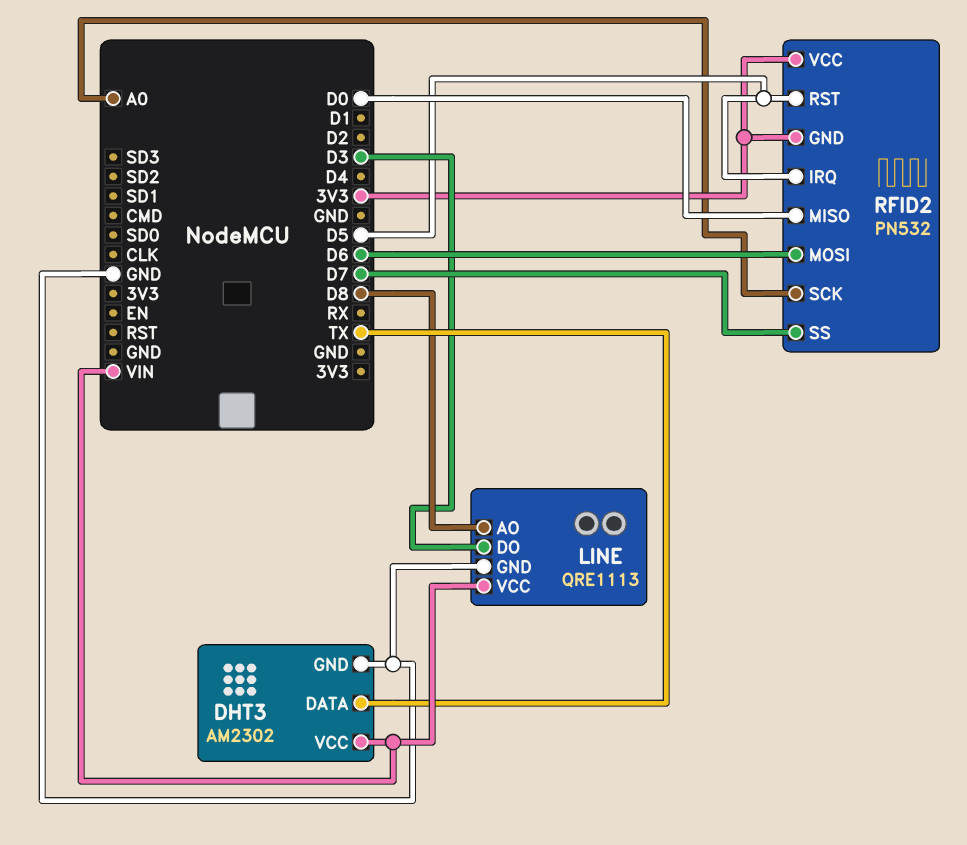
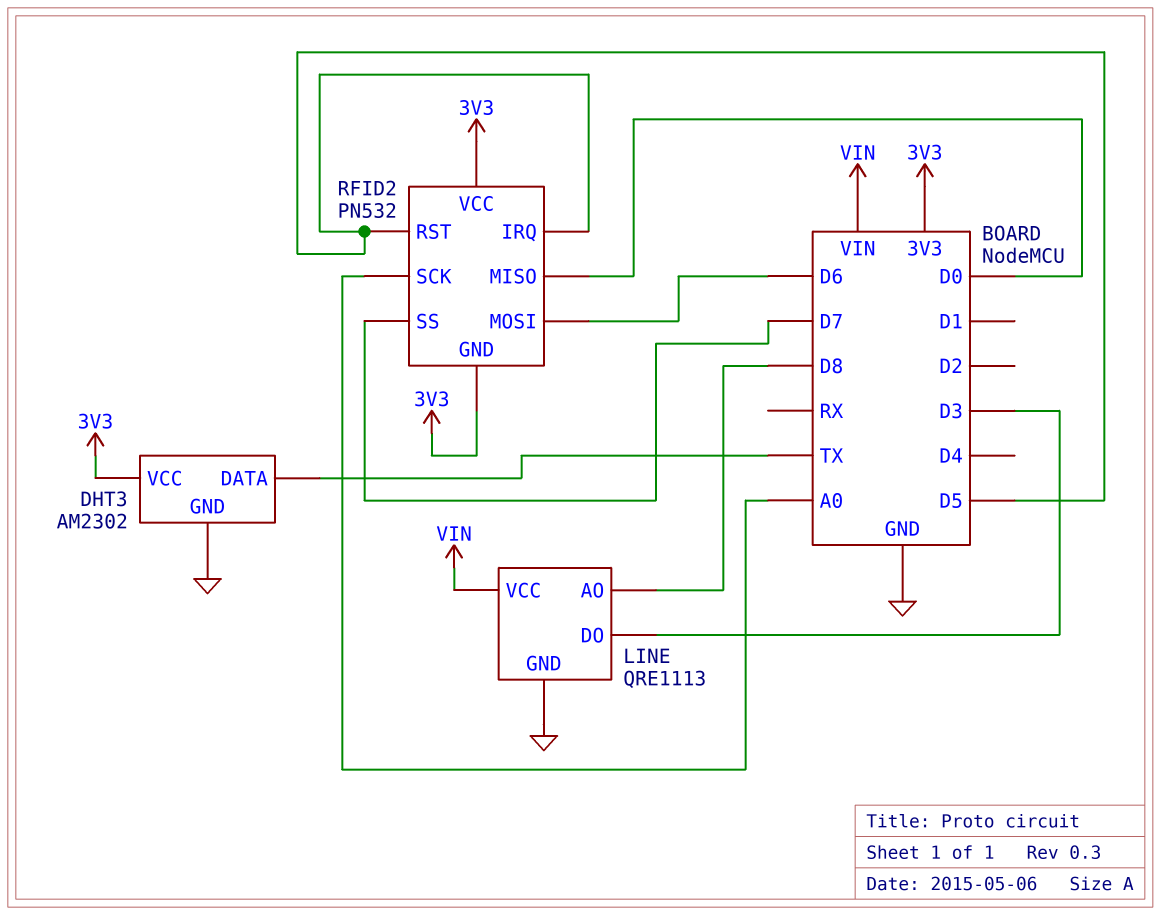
DHT3 pin VCC: VIN -> 3V3

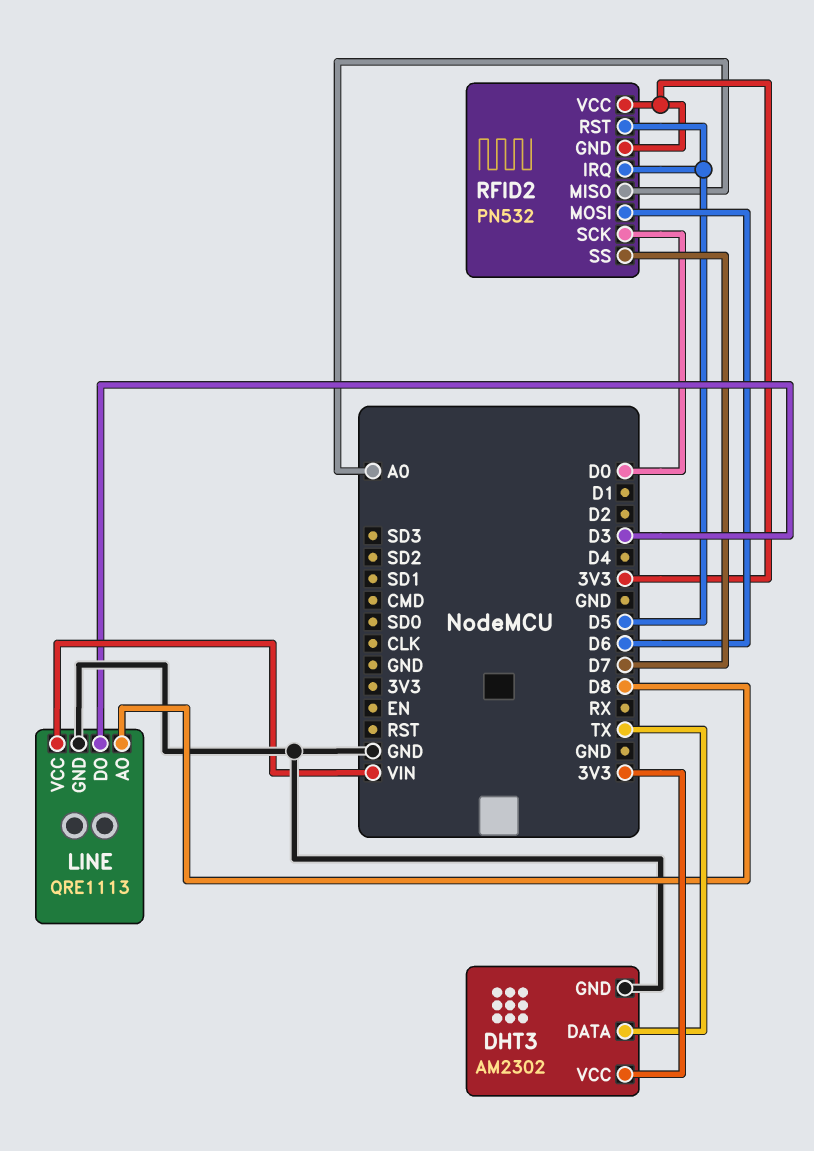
RFID2 pin MISO: D0 -> A0
RFID2 pin SCK: A0 -> D0

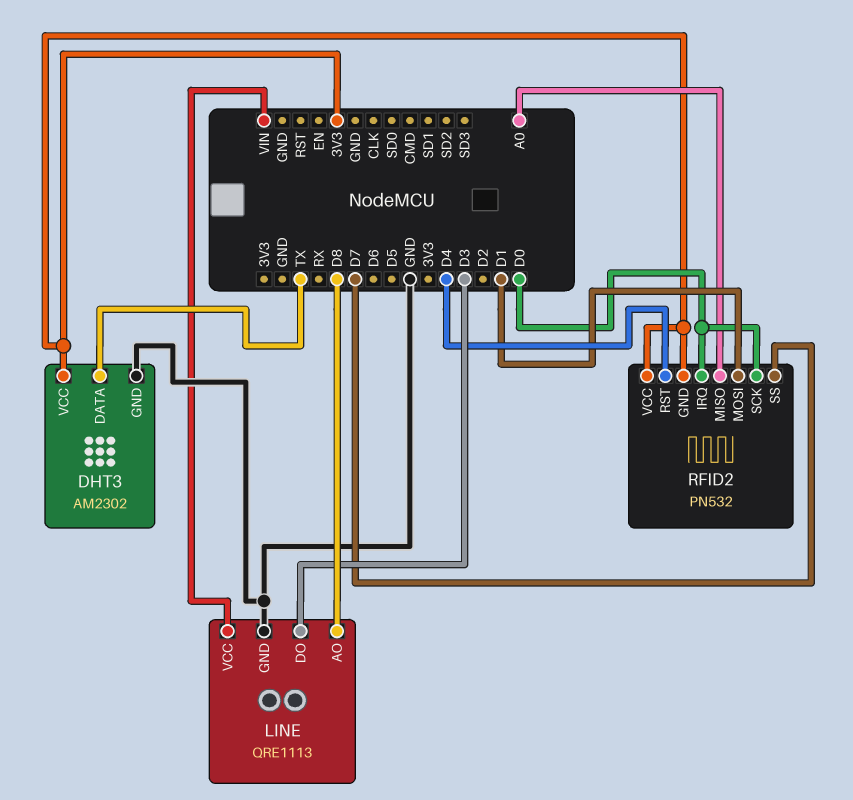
RFID2 pin IRQ: D5 -> D0
RFID2 pin MOSI: D6 -> D1
RFID2 pin RST: D5 -> D4

